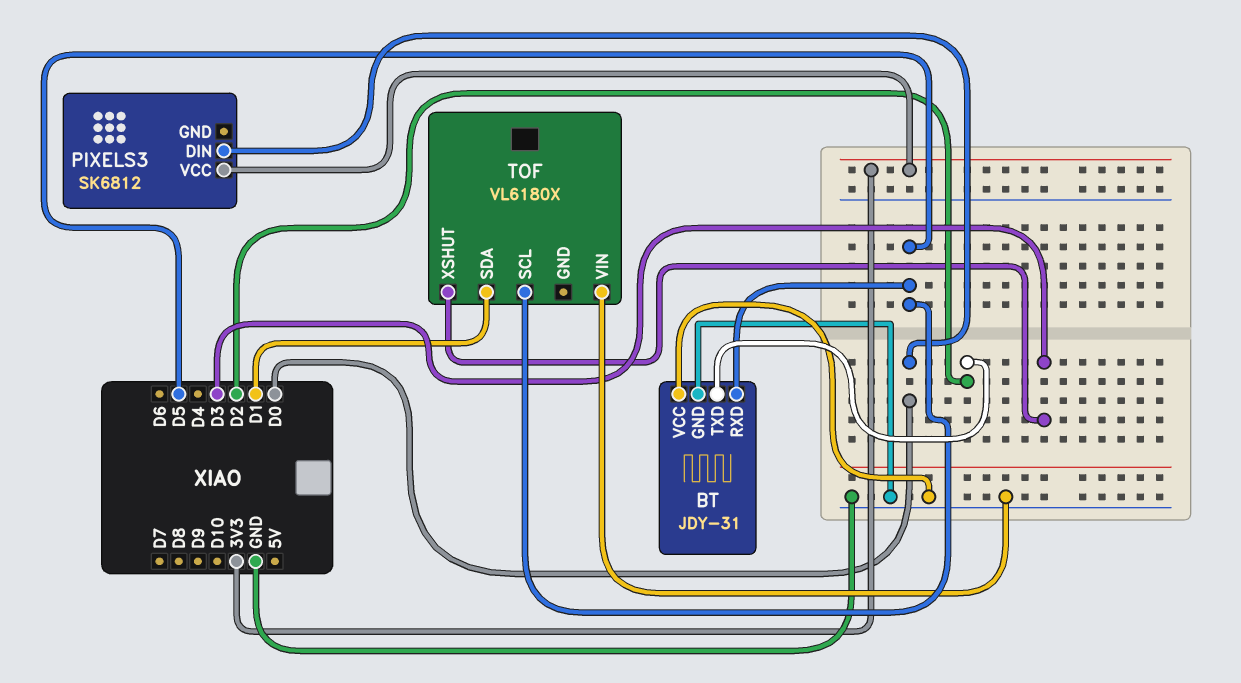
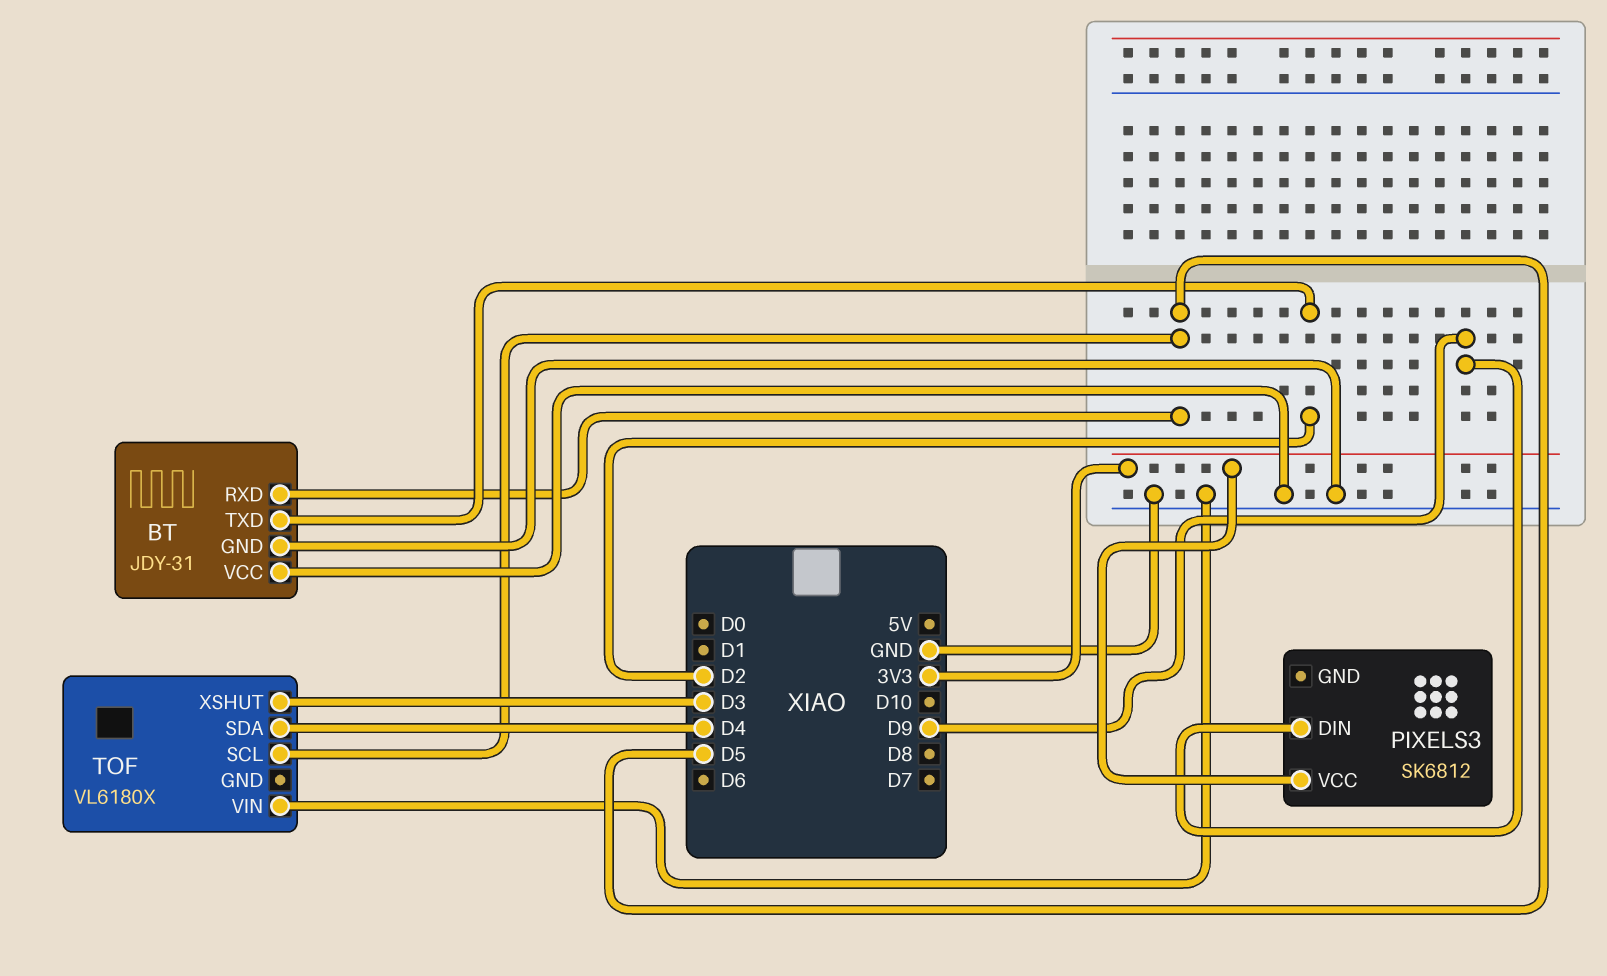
PIXELS3 pin DIN: D0 -> D9
TOF pin SDA: D1 -> D4

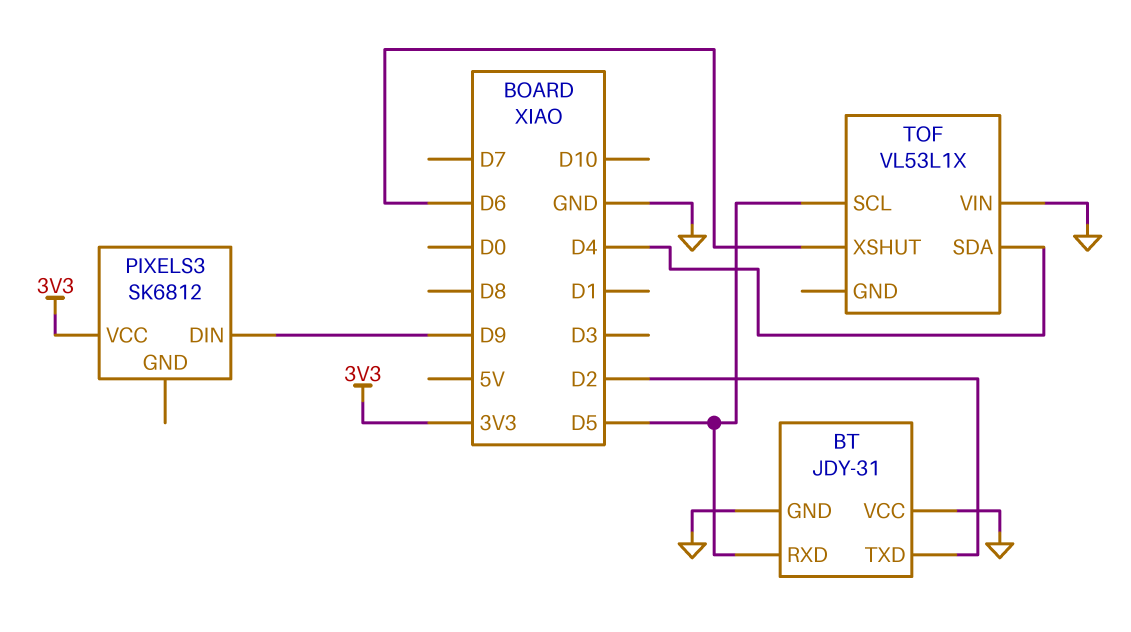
TOF: VL6180X -> VL53L1X
TOF pin XSHUT: D3 -> D6

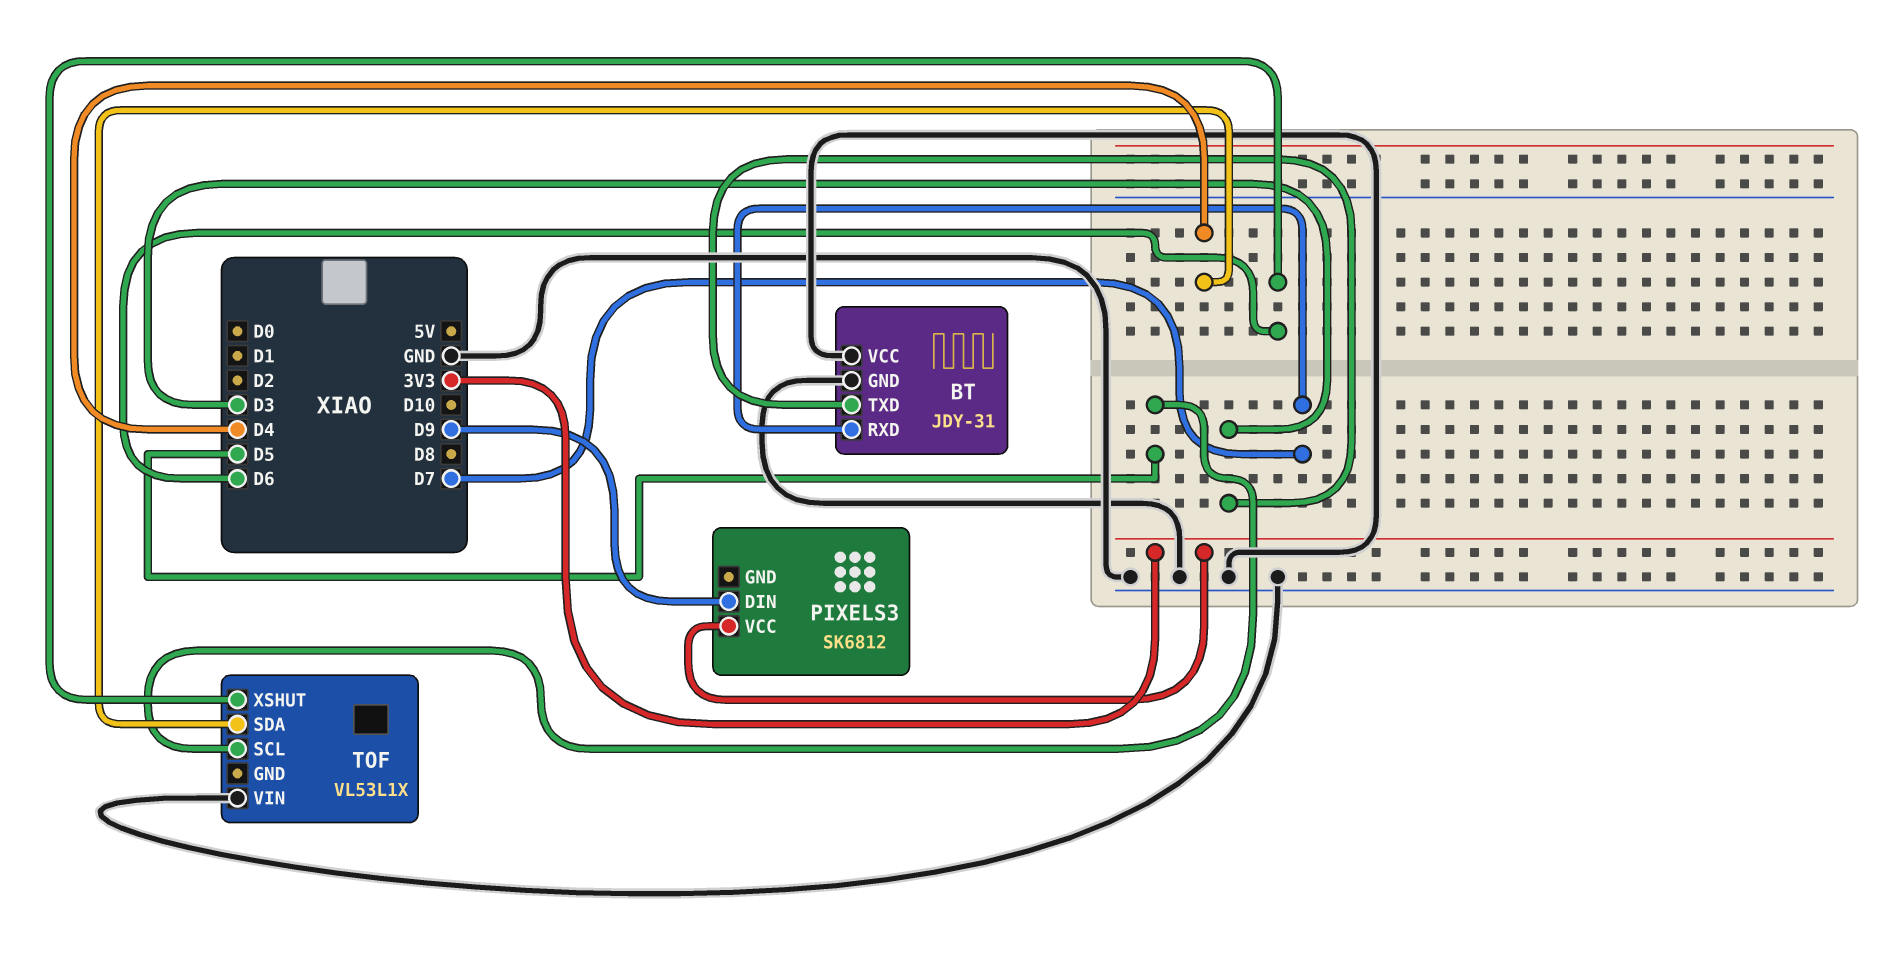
BT pin RXD: D5 -> D7
BT pin TXD: D2 -> D3

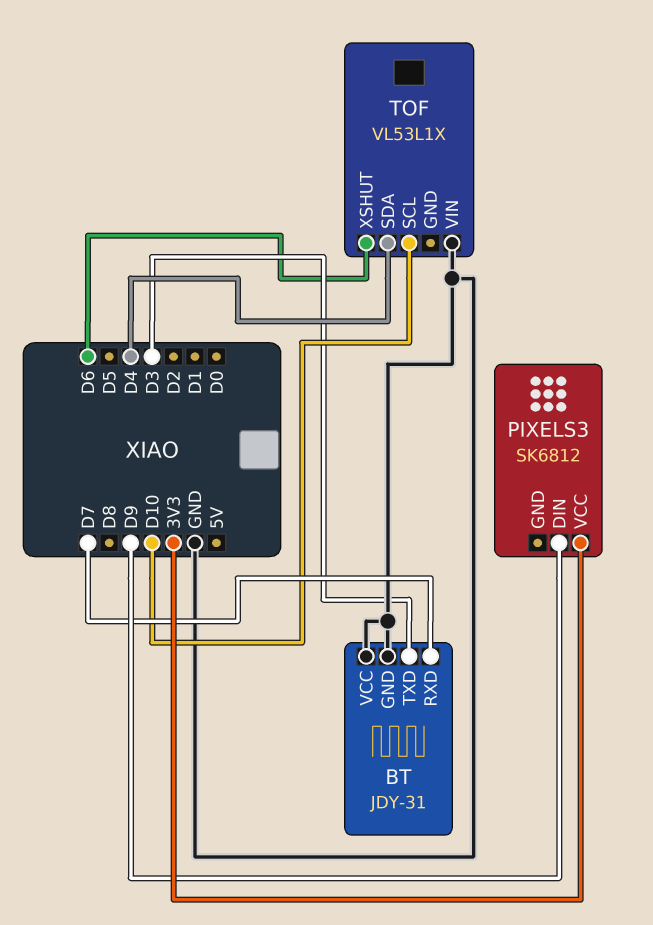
TOF pin SCL: D5 -> D10

